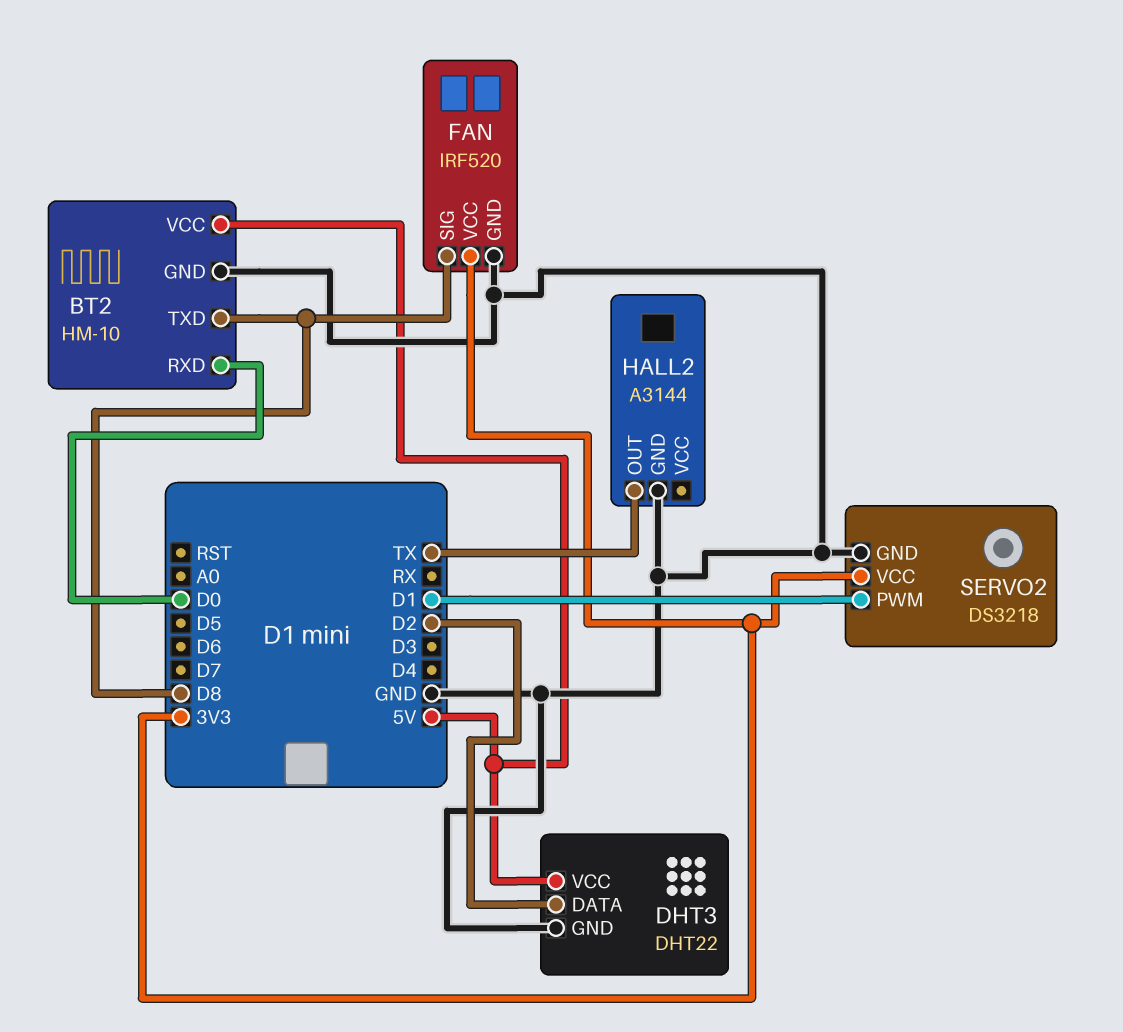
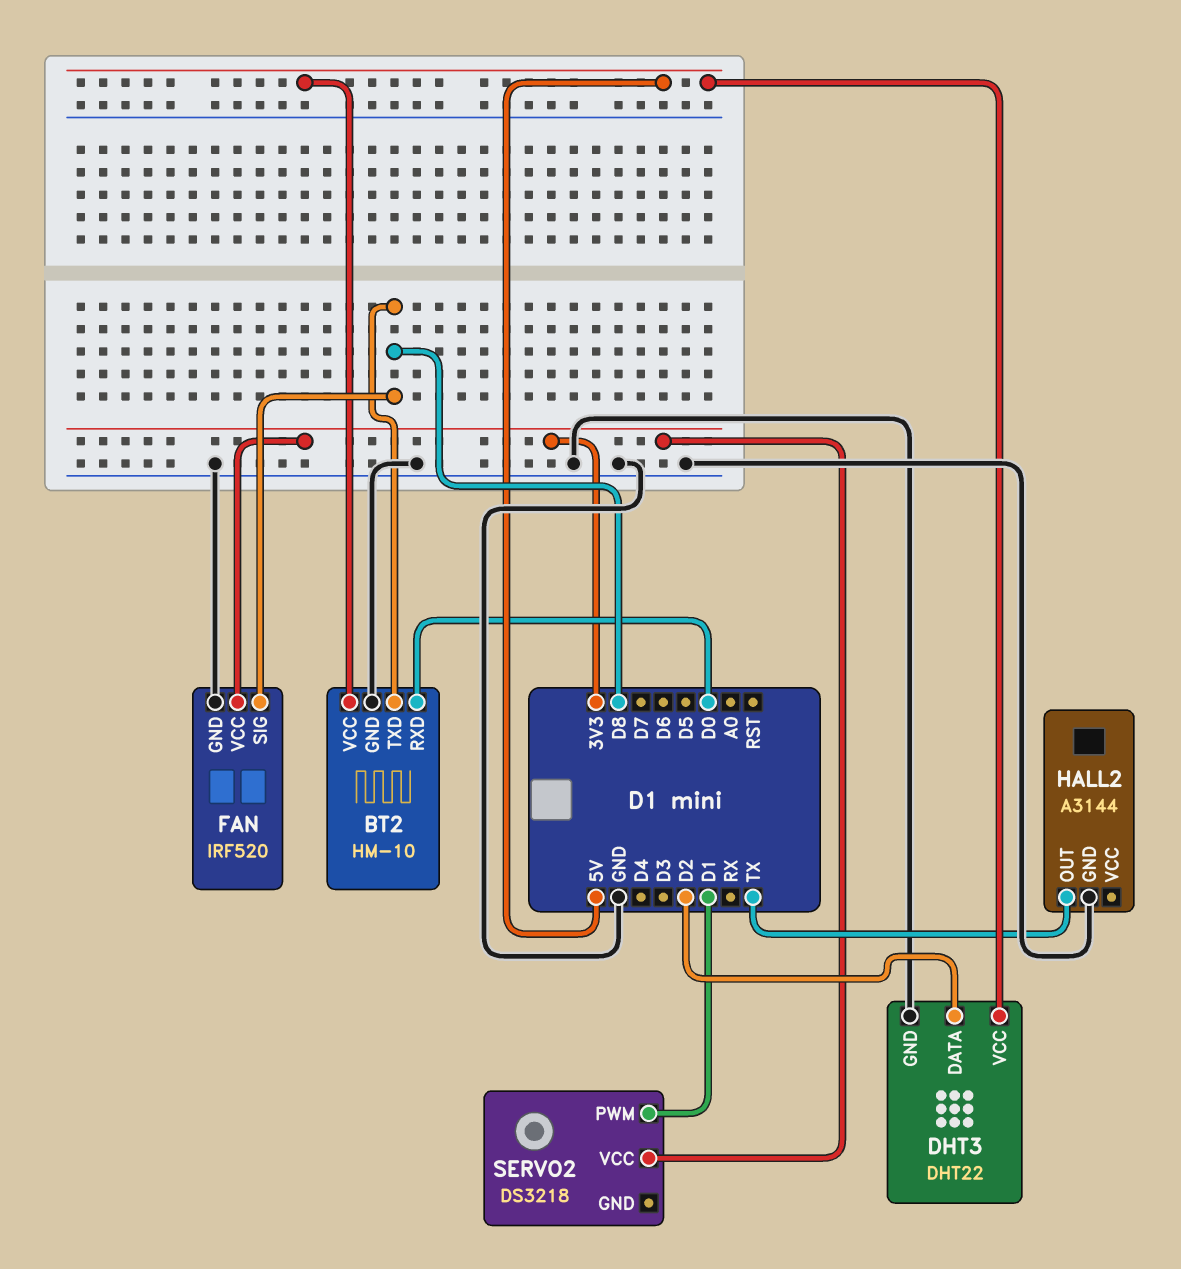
SERVO2 pin GND: GND -> none

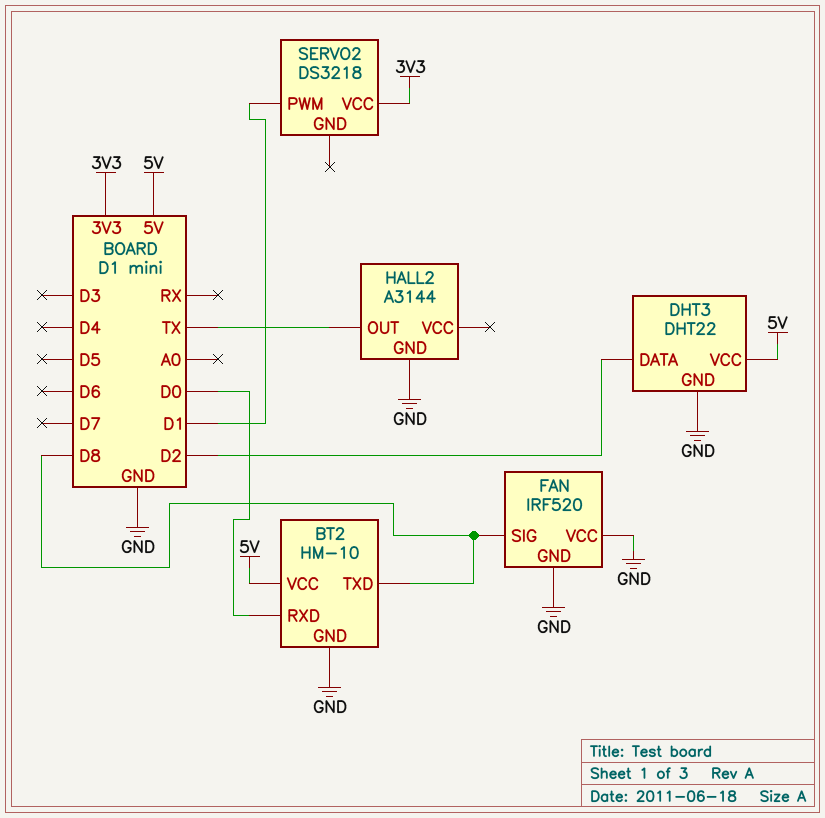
FAN pin VCC: 3V3 -> GND

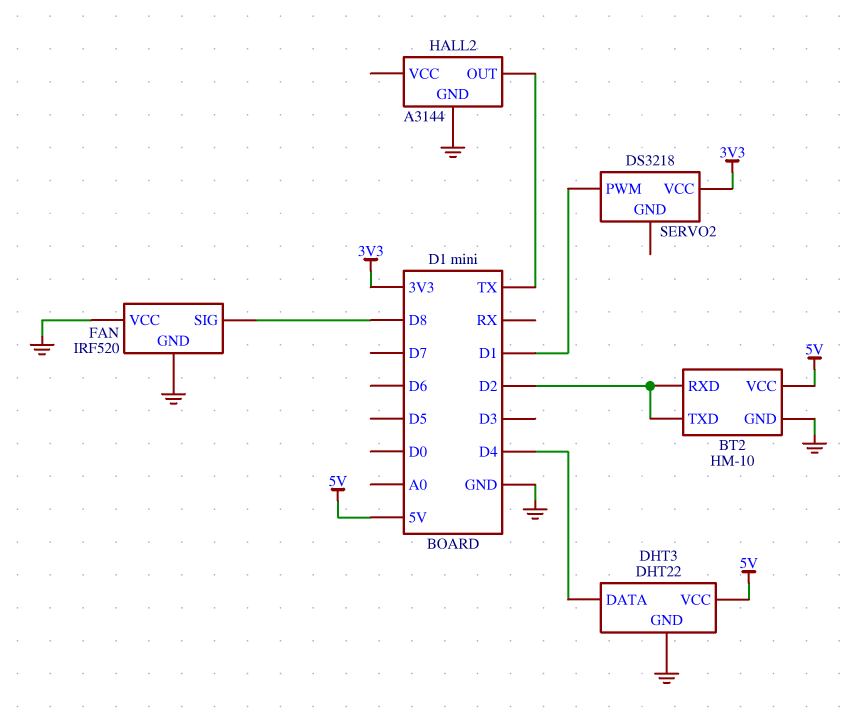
BT2 pin RXD: D0 -> D2
BT2 pin TXD: D8 -> D2
DHT3 pin DATA: D2 -> D4

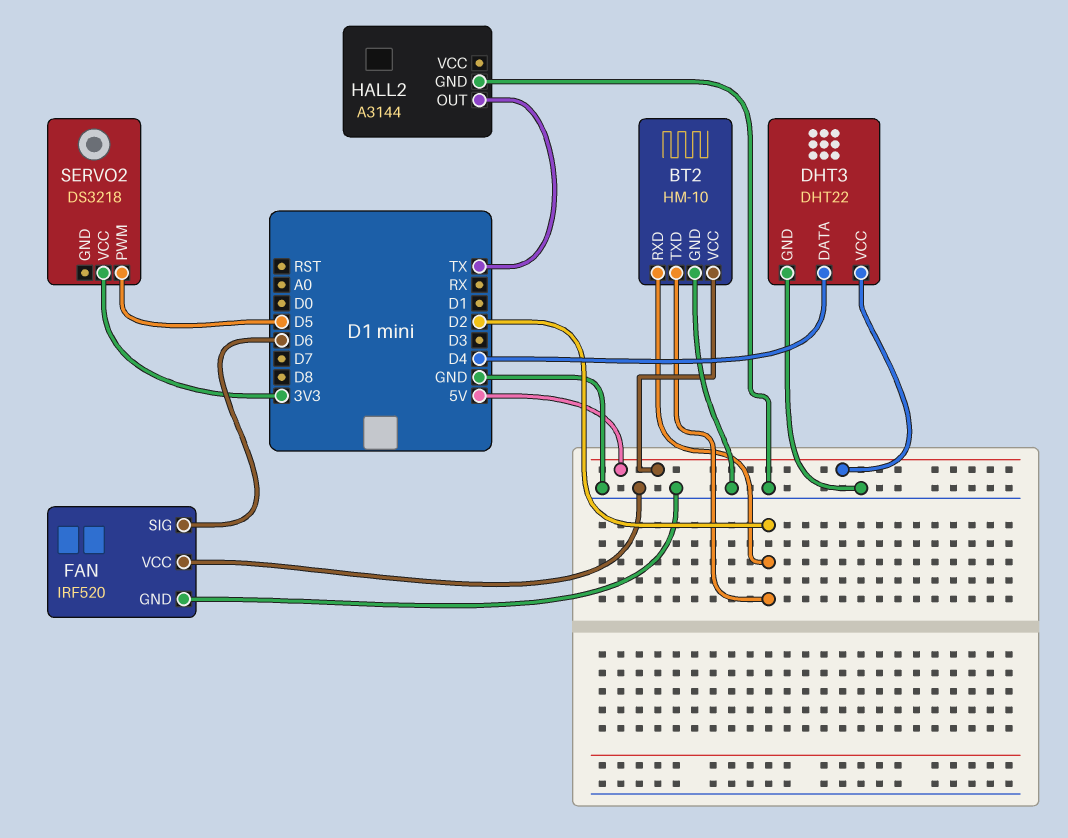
FAN pin SIG: D8 -> D6
SERVO2 pin PWM: D1 -> D5

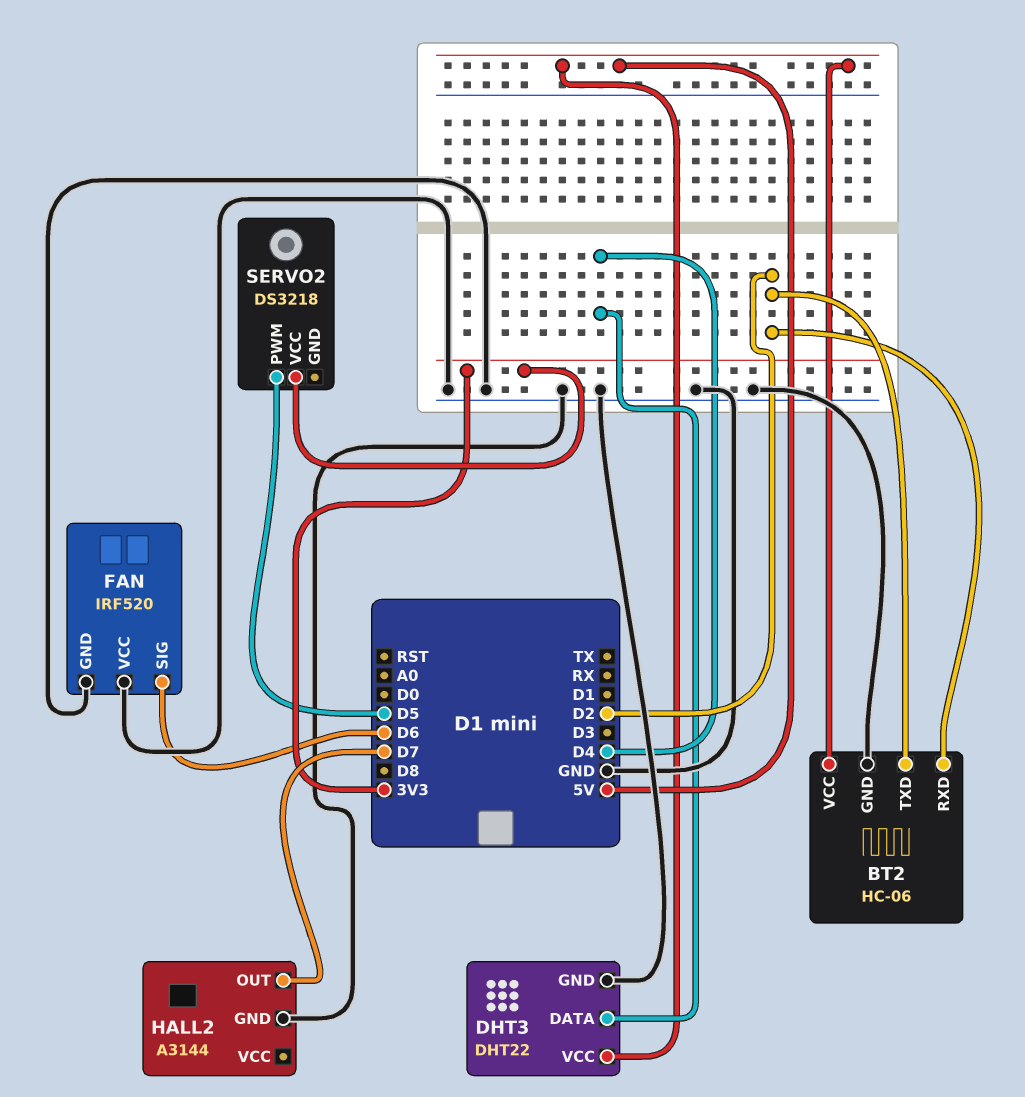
BT2: HM-10 -> HC-06
HALL2 pin OUT: TX -> D7

